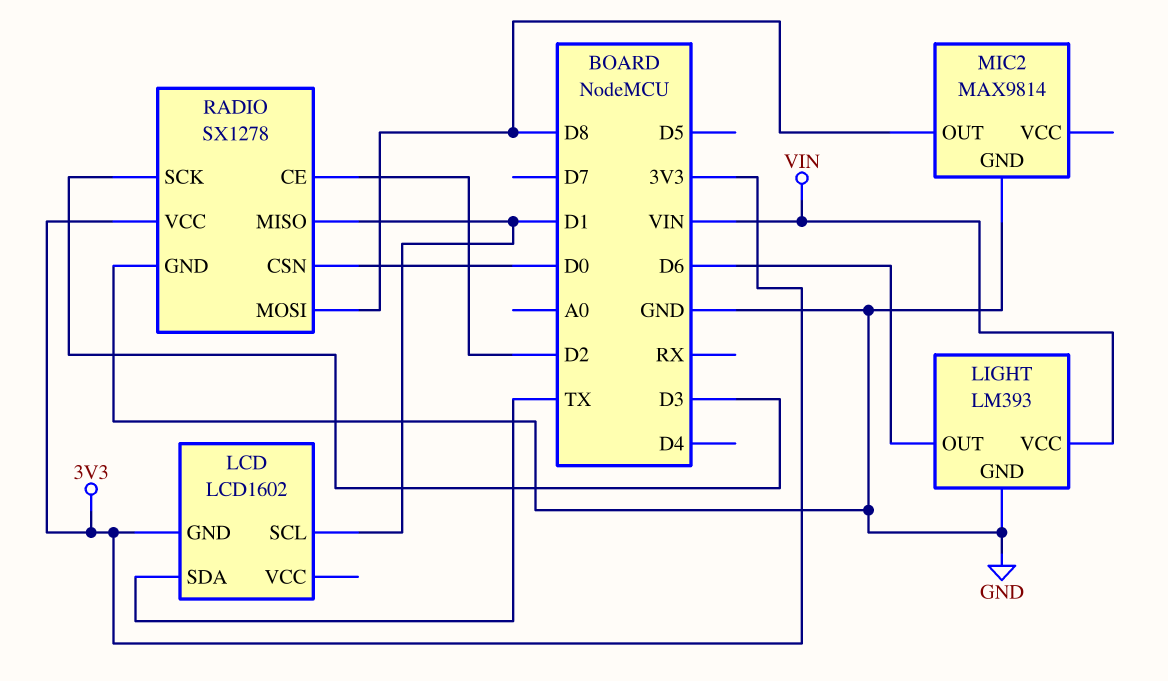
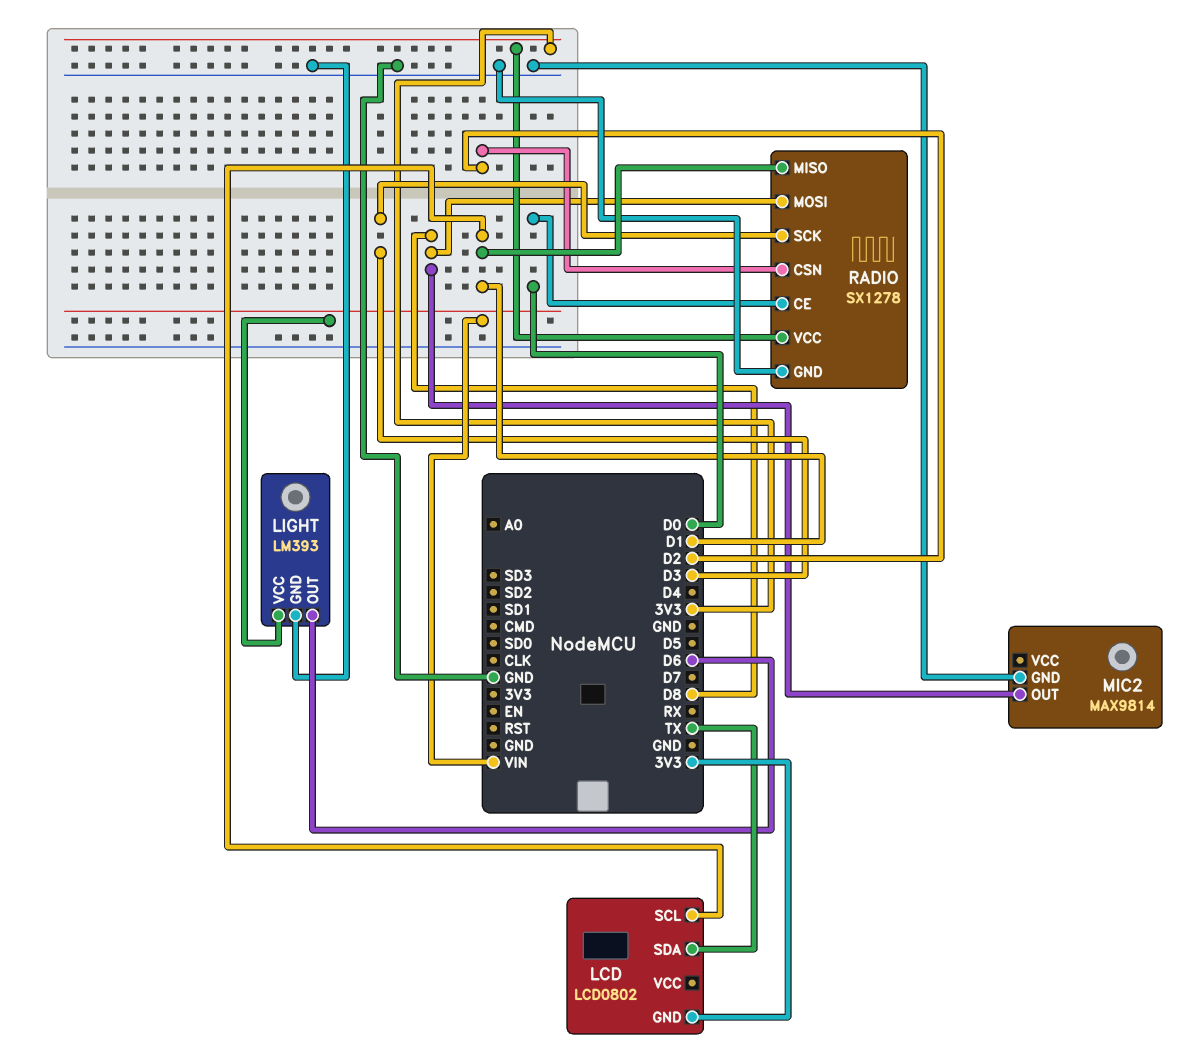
LCD: LCD1602 -> LCD0802
RADIO pin CE: D2 -> D0
RADIO pin CSN: D0 -> D2

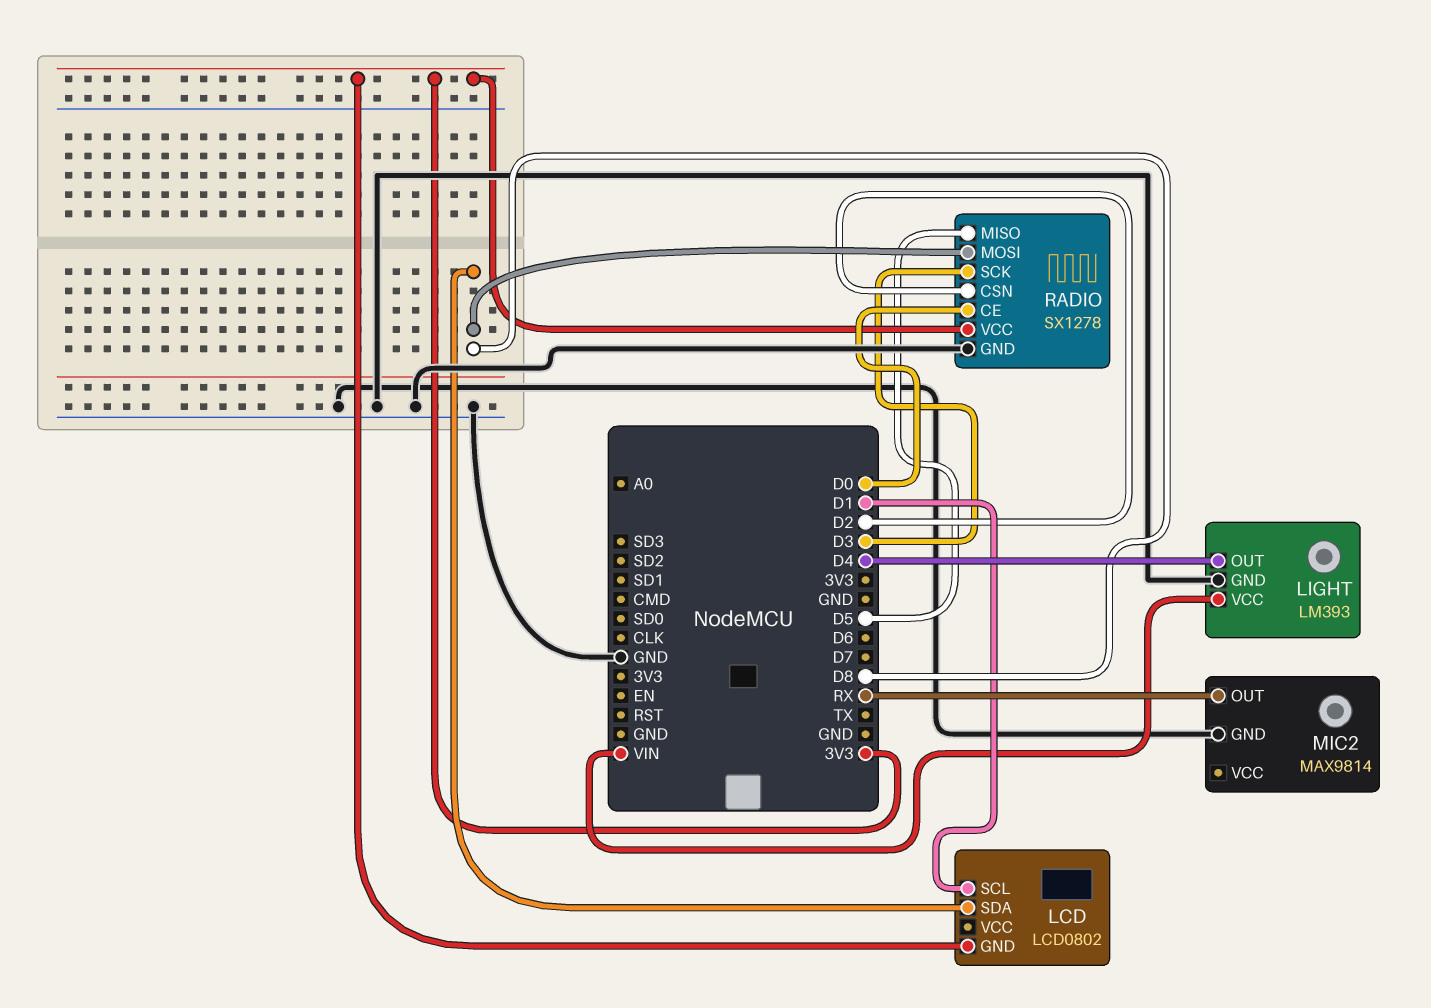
LCD pin SDA: TX -> D8
LIGHT pin OUT: D6 -> D4
MIC2 pin OUT: D8 -> RX
RADIO pin MISO: D1 -> D5

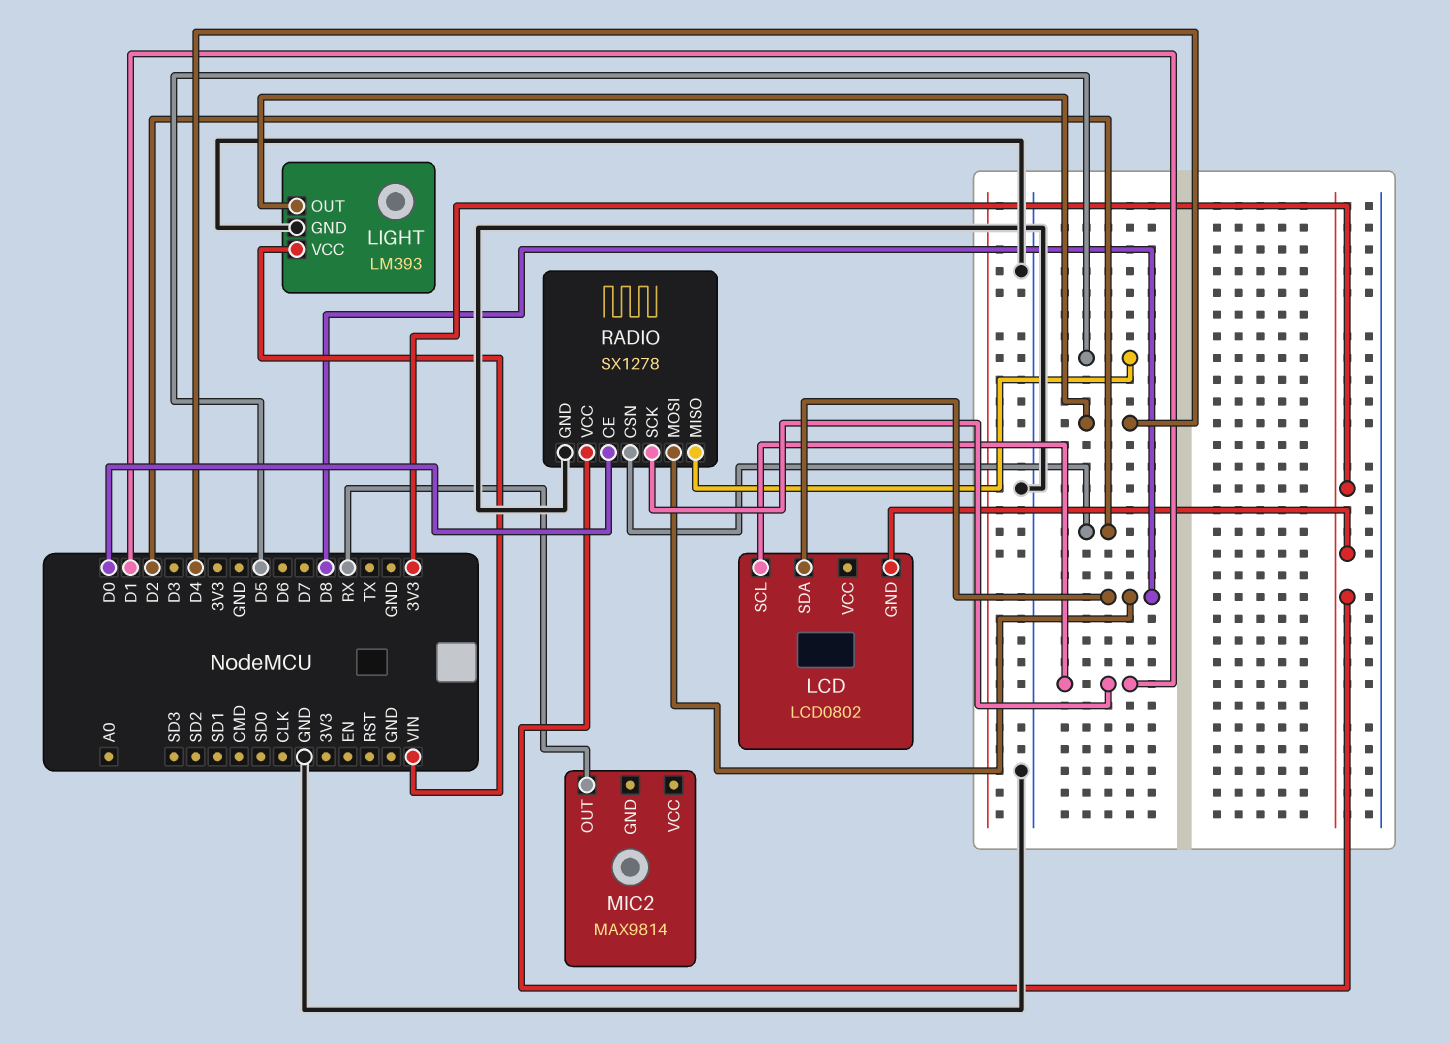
MIC2 pin GND: GND -> none
RADIO pin SCK: D3 -> D1

